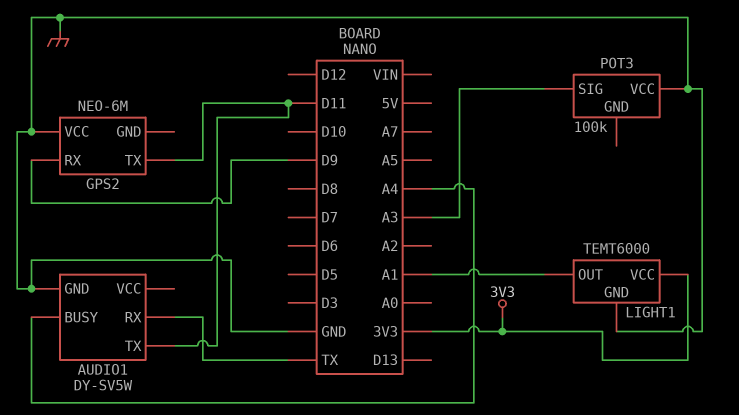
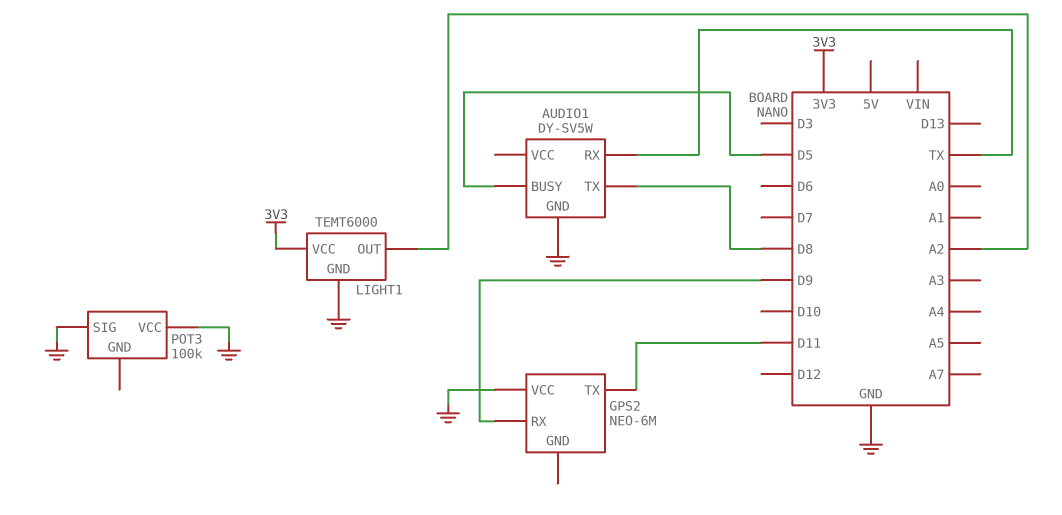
AUDIO1 pin BUSY: A4 -> D5
AUDIO1 pin TX: D11 -> D8
LIGHT1 pin OUT: A1 -> A2
POT3 pin SIG: A3 -> GND

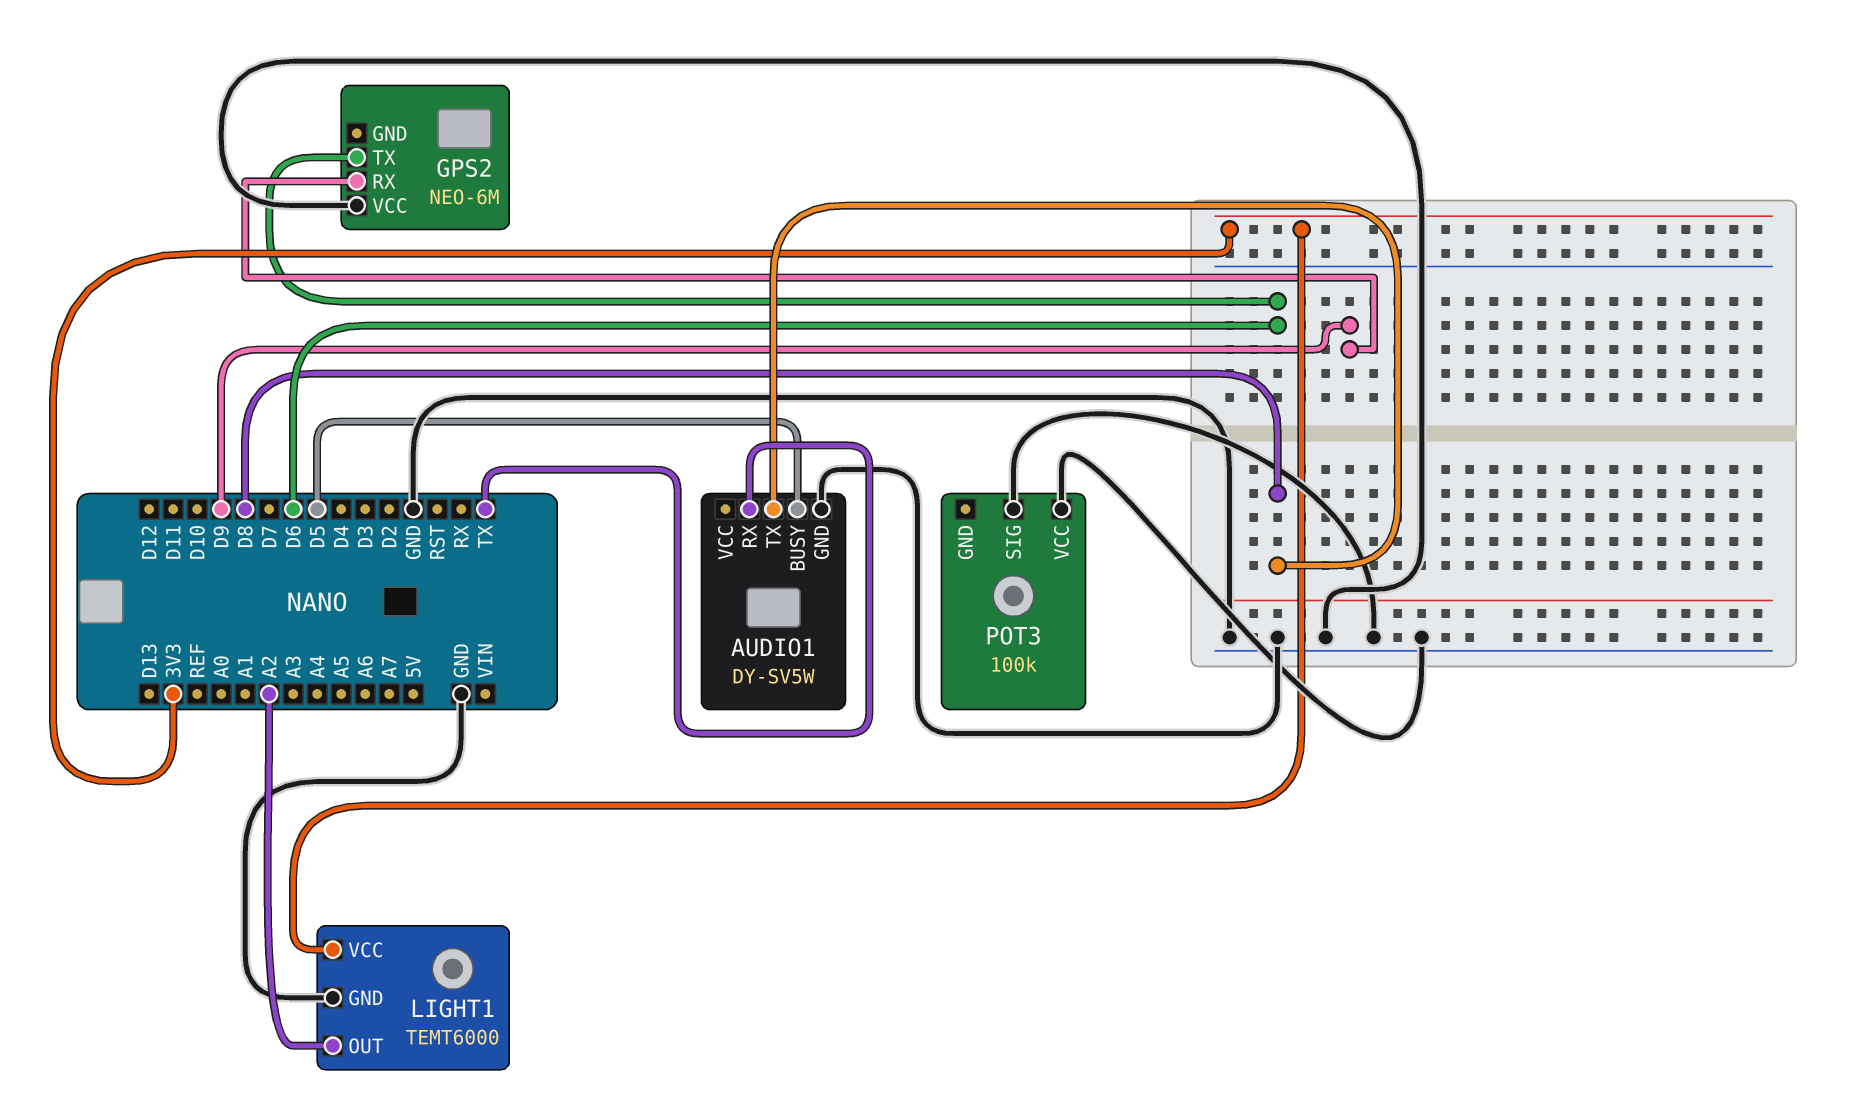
GPS2 pin TX: D11 -> D6

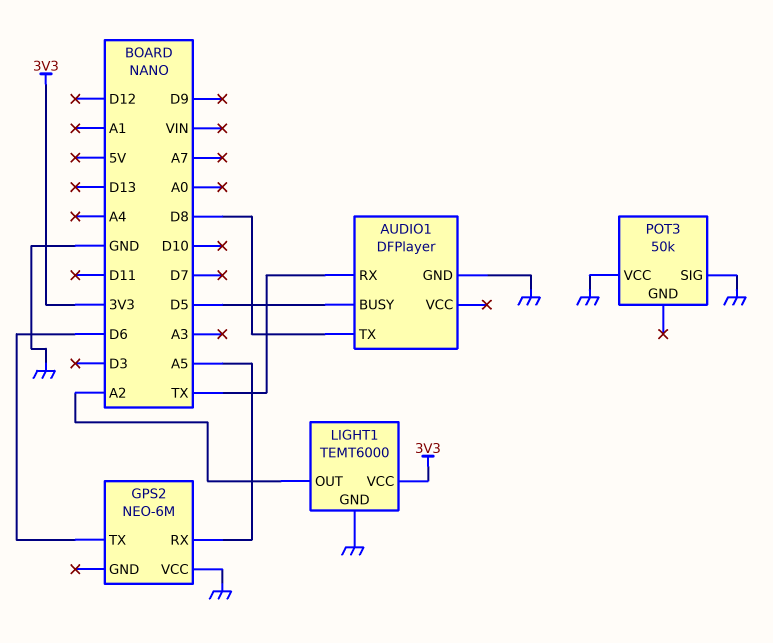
AUDIO1: DY-SV5W -> DFPlayer
GPS2 pin RX: D9 -> A5
POT3: 100k -> 50k

